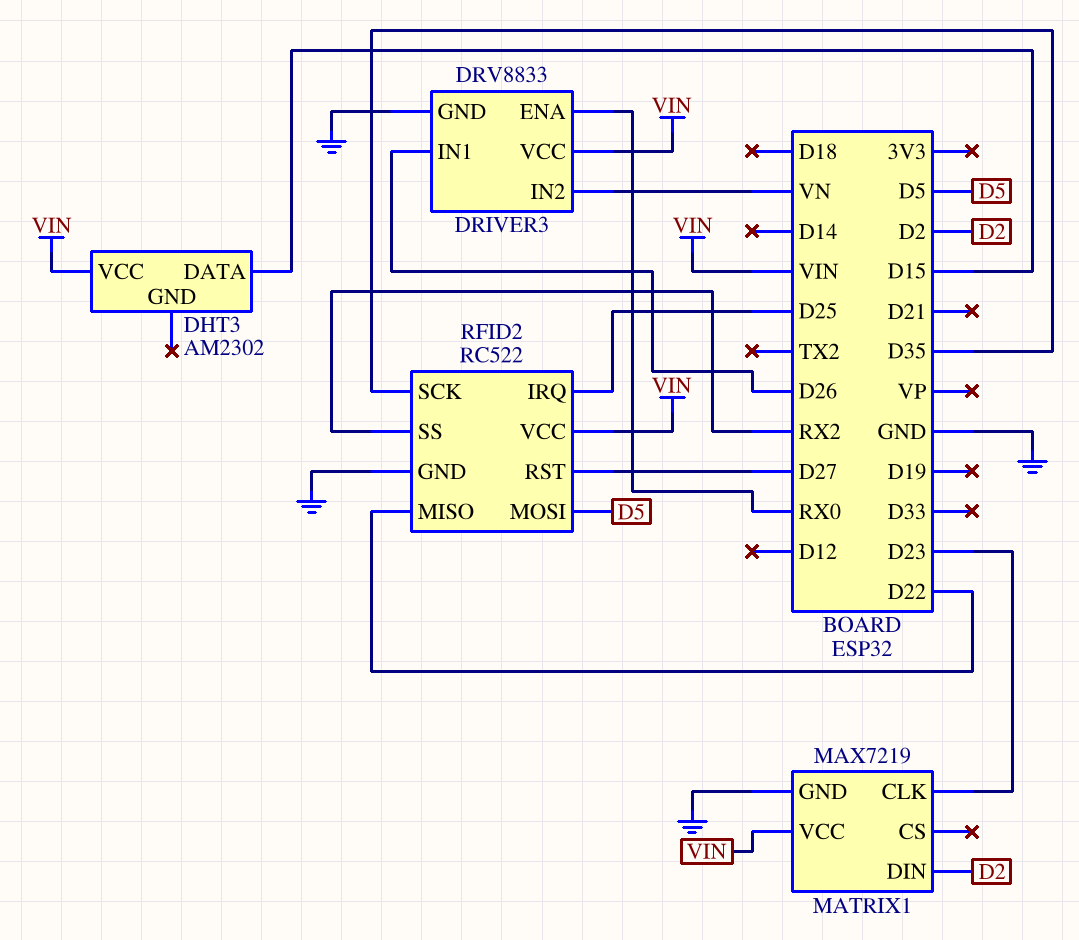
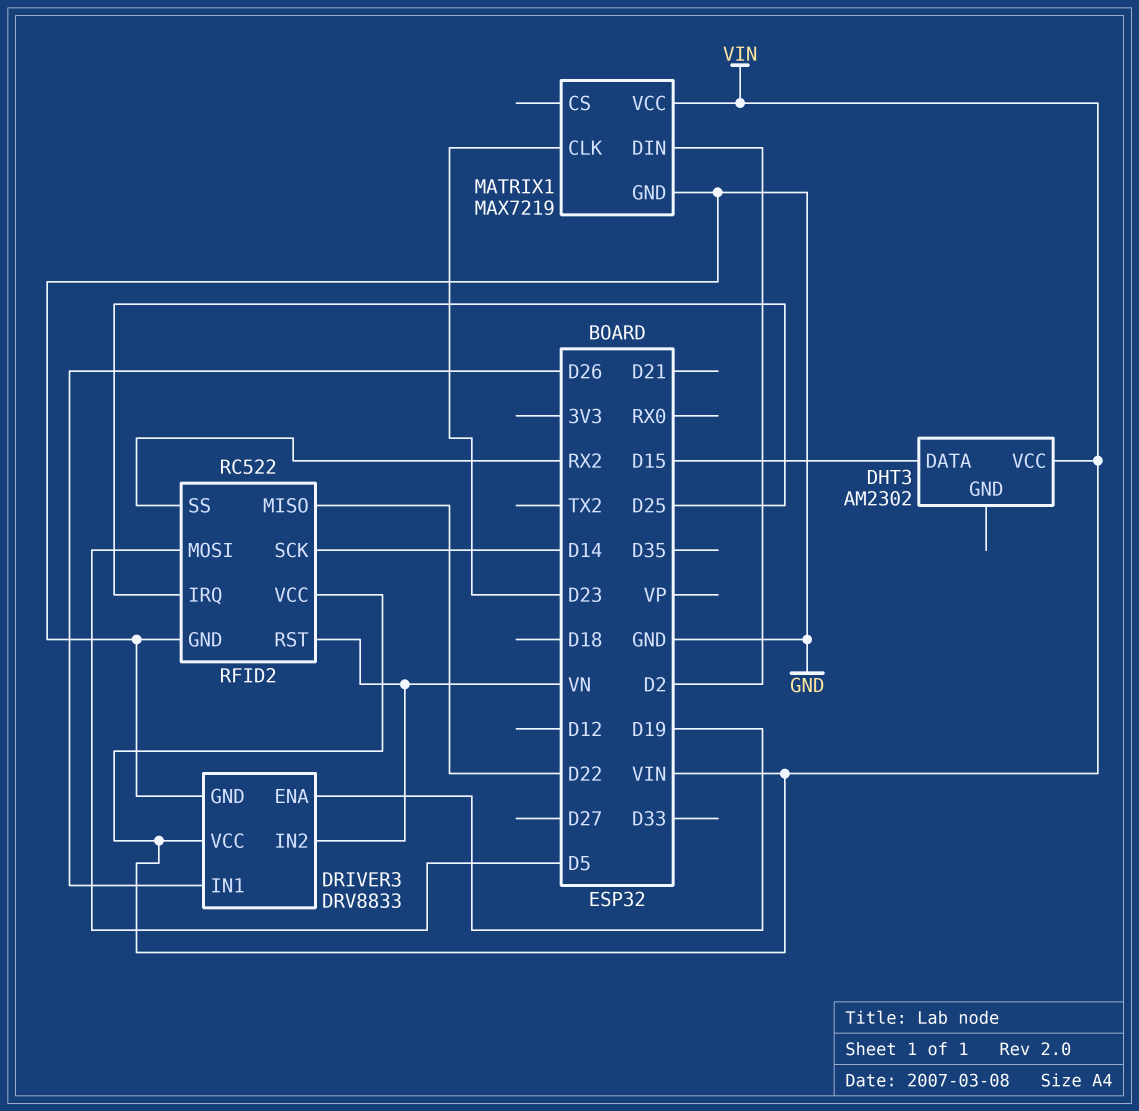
DRIVER3 pin ENA: RX0 -> D19
RFID2 pin RST: D27 -> VN
RFID2 pin SCK: D35 -> D14

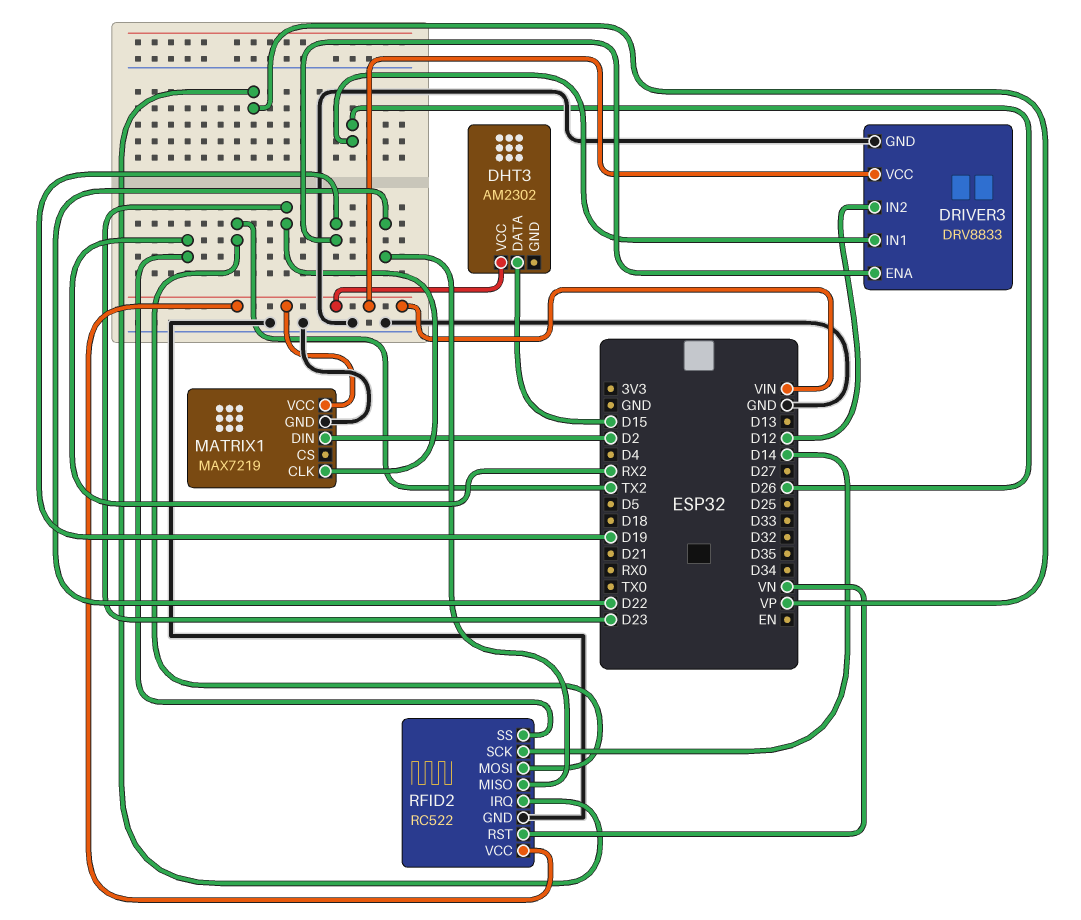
DRIVER3 pin IN2: VN -> D12
RFID2 pin IRQ: D25 -> VP
RFID2 pin MOSI: D5 -> TX2

